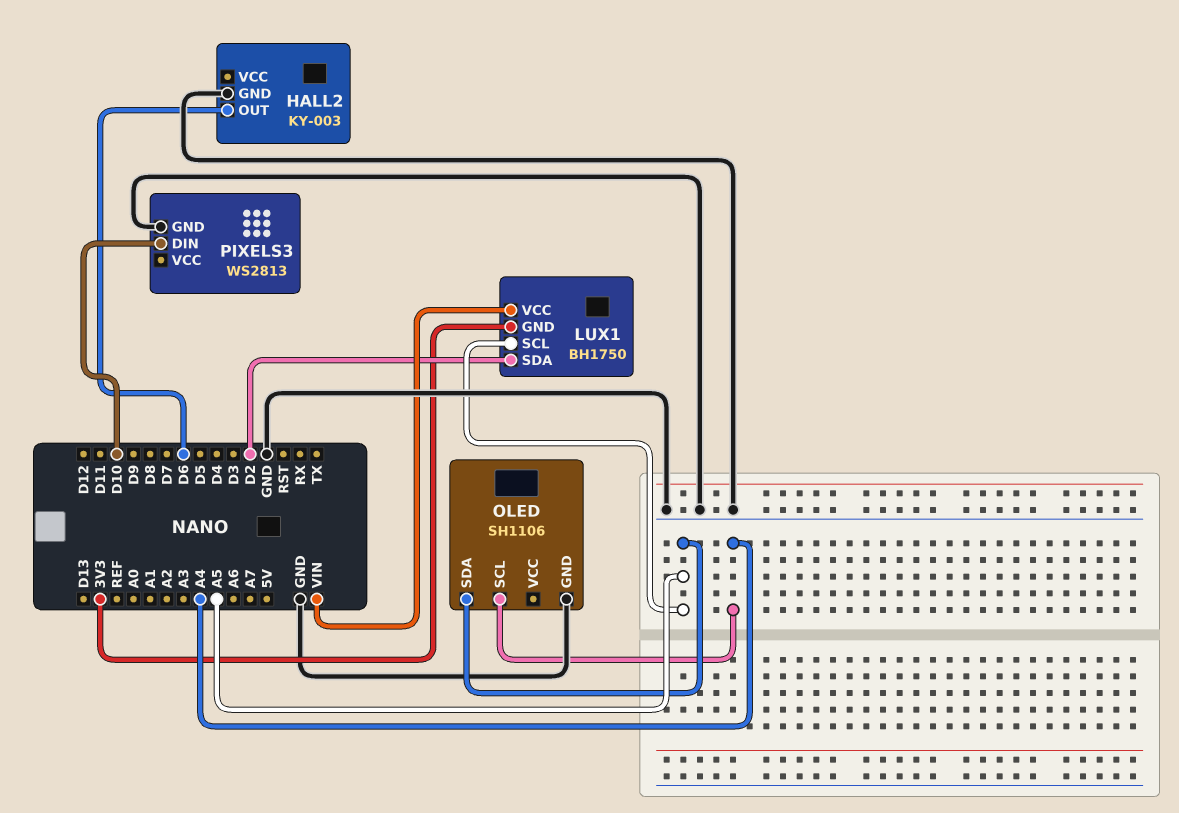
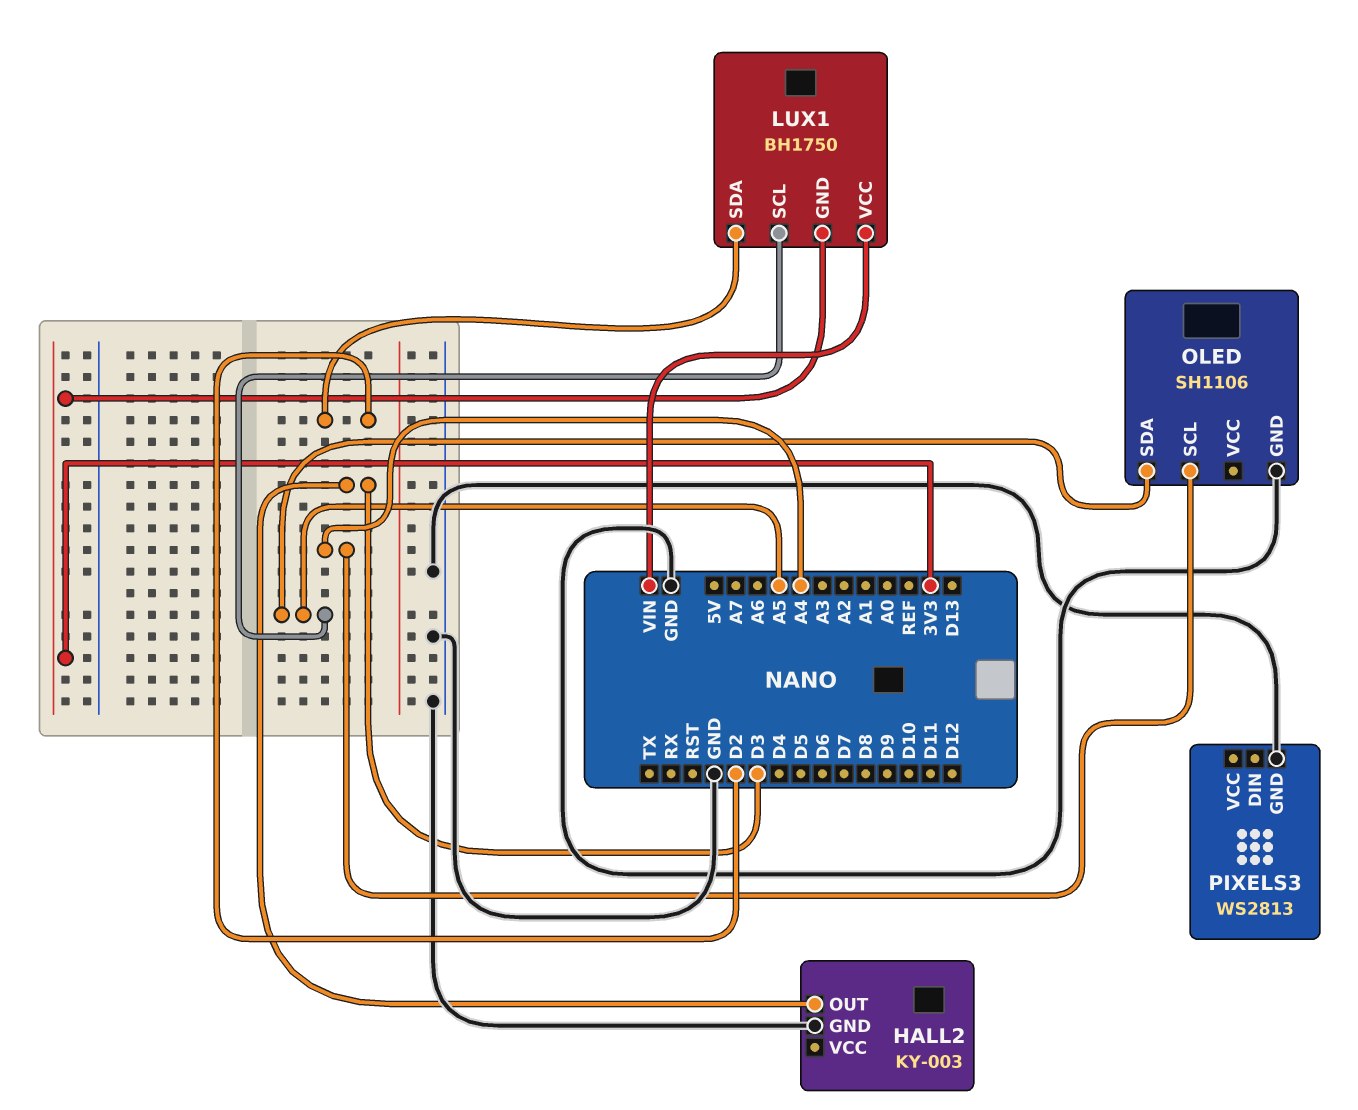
HALL2 pin OUT: D6 -> D3
PIXELS3 pin DIN: D10 -> none

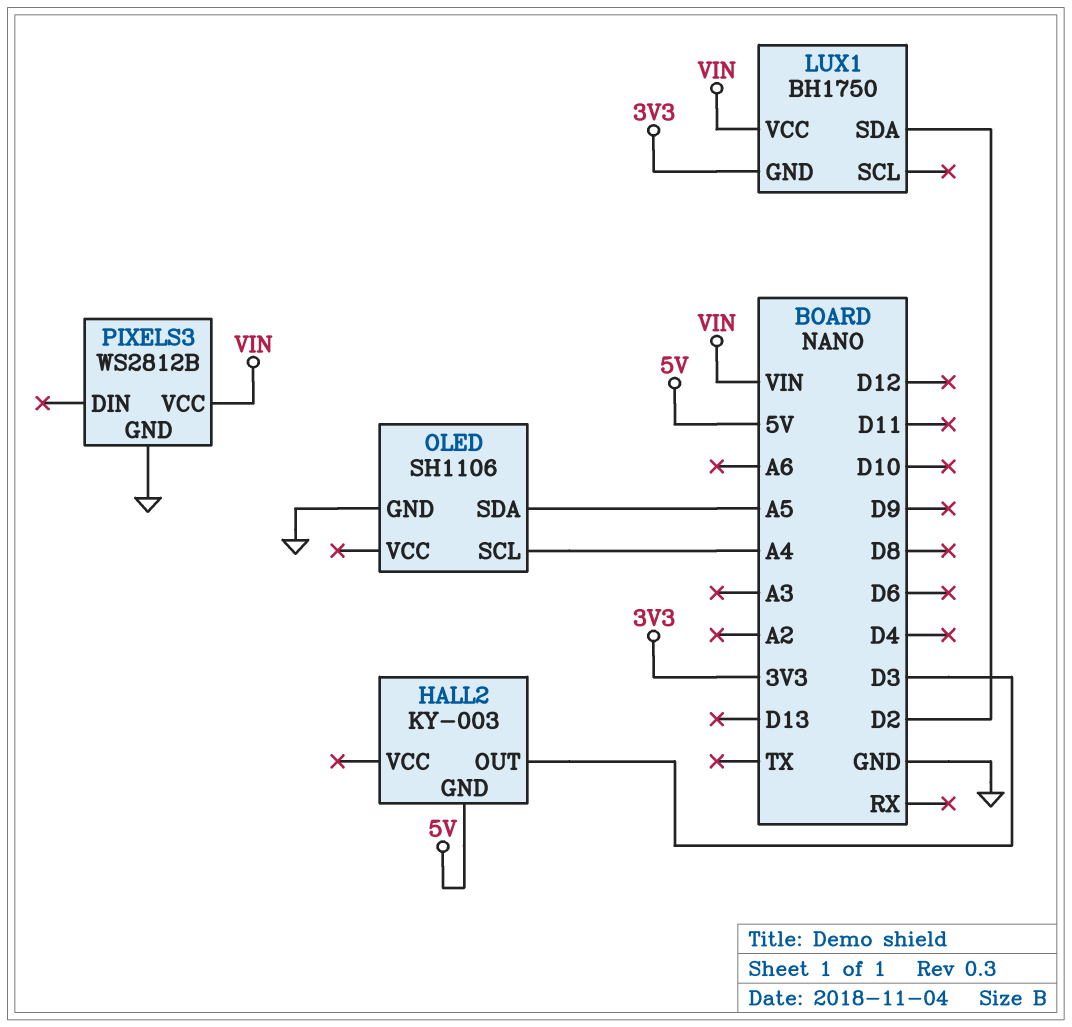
HALL2 pin GND: GND -> 5V
LUX1 pin SCL: A5 -> none
PIXELS3: WS2813 -> WS2812B
PIXELS3 pin VCC: none -> VIN

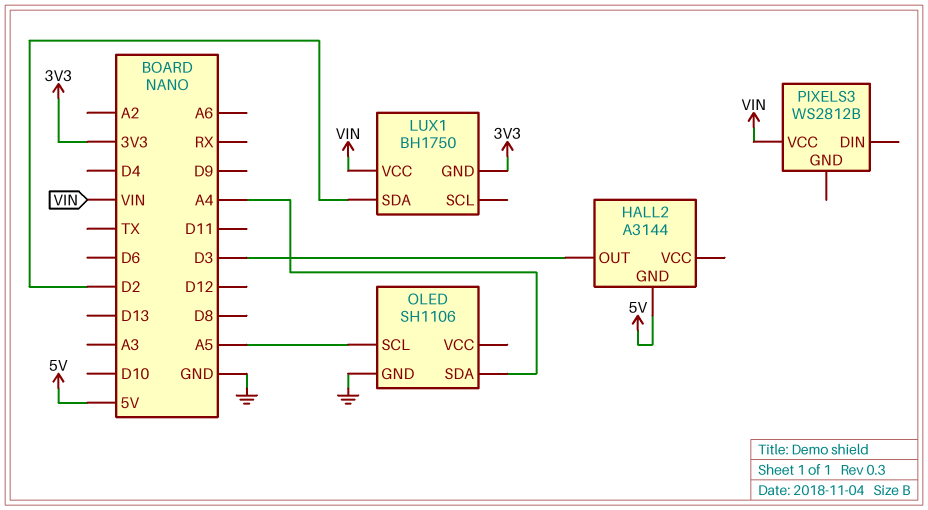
HALL2: KY-003 -> A3144
OLED pin SCL: A4 -> A5
OLED pin SDA: A5 -> A4
PIXELS3 pin GND: GND -> none

